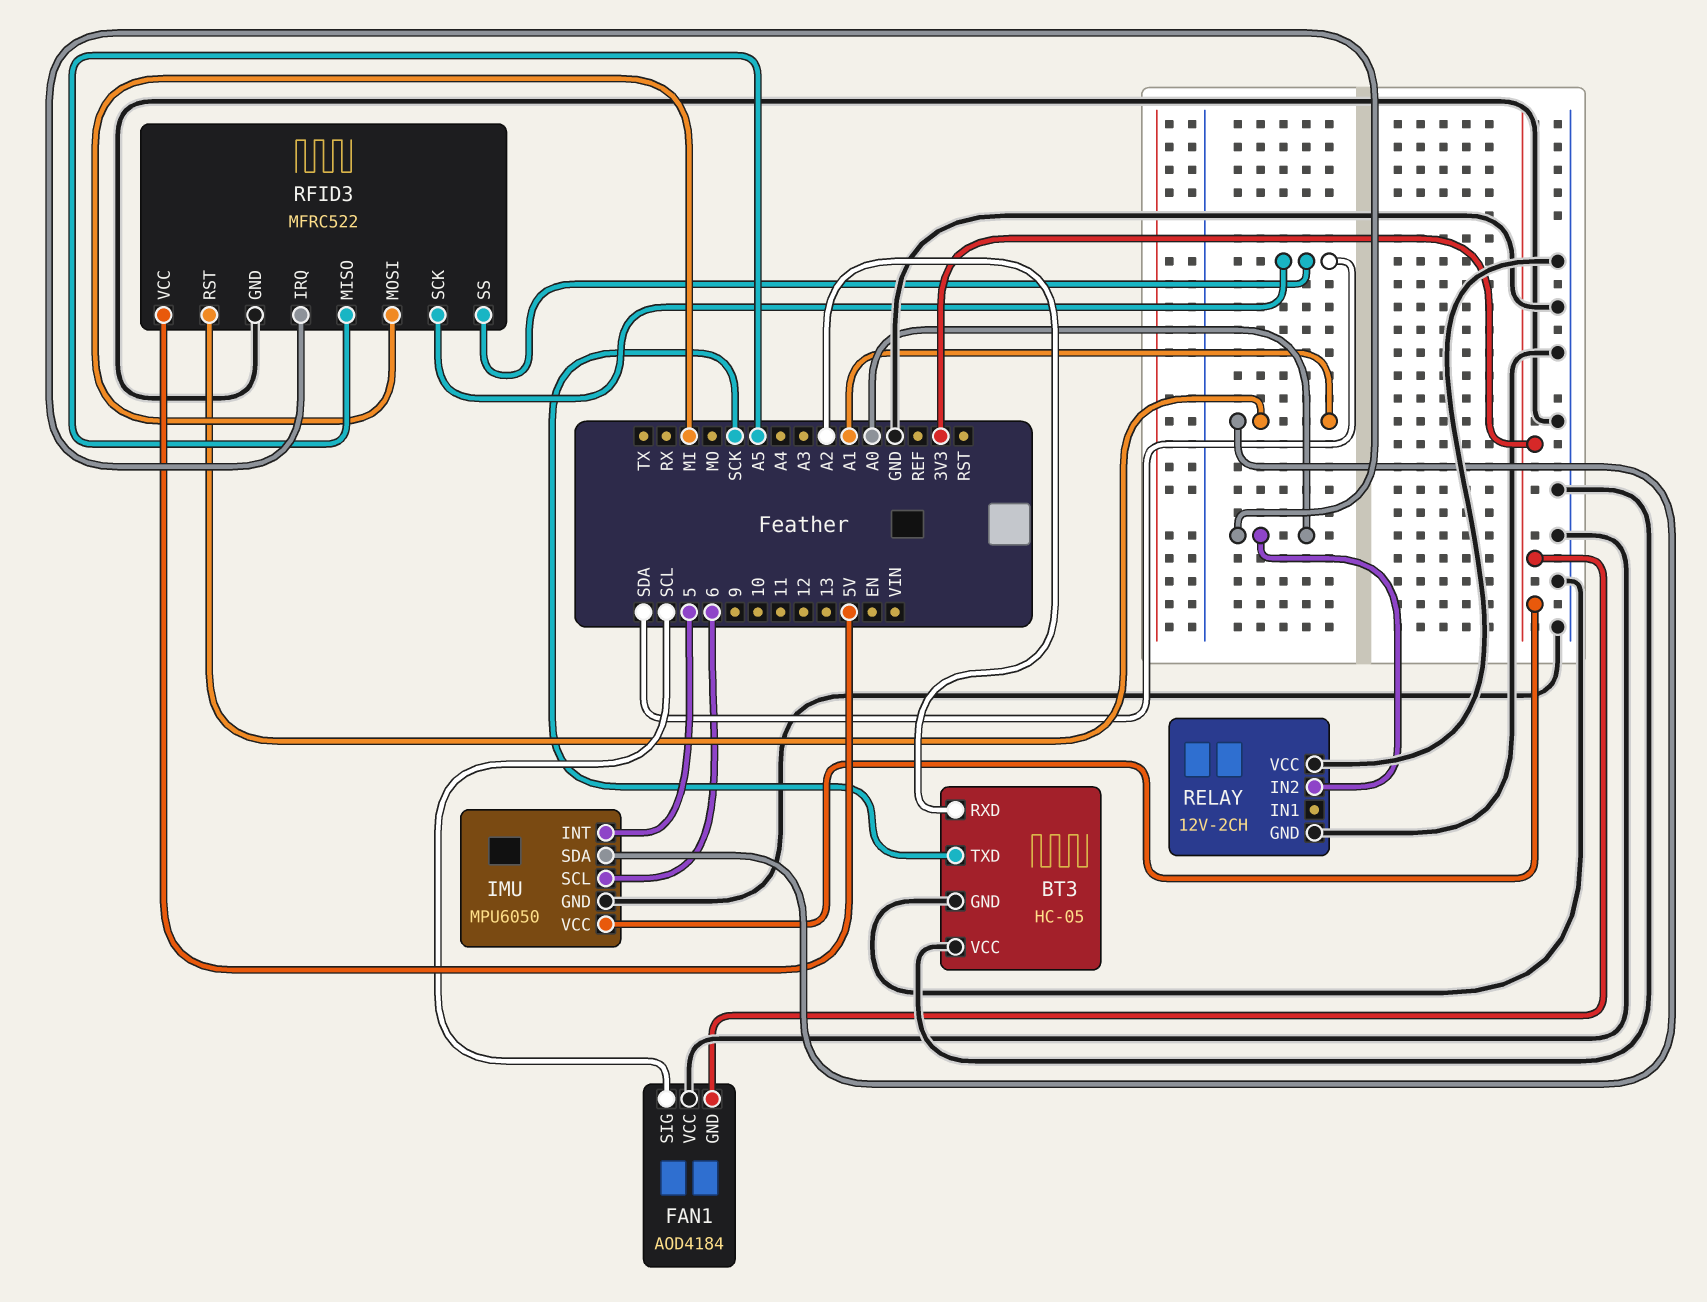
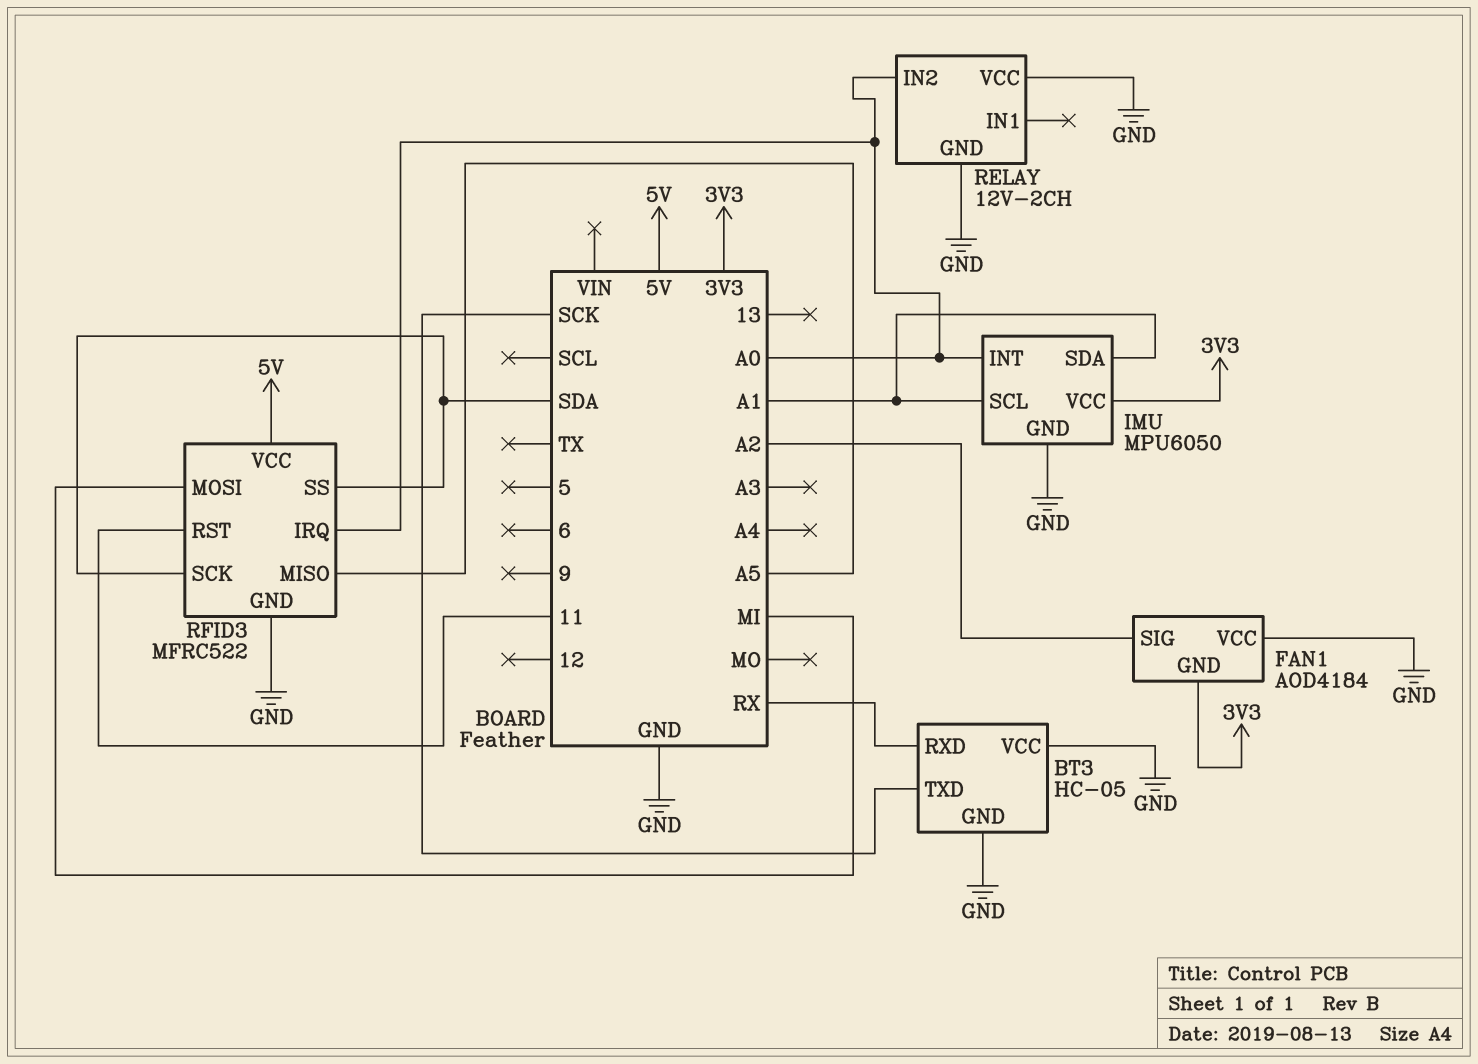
BT3 pin RXD: A2 -> RX
FAN1 pin SIG: SCL -> A2
IMU pin INT: 5 -> A0
IMU pin SCL: 6 -> A1
RFID3 pin RST: A1 -> 11

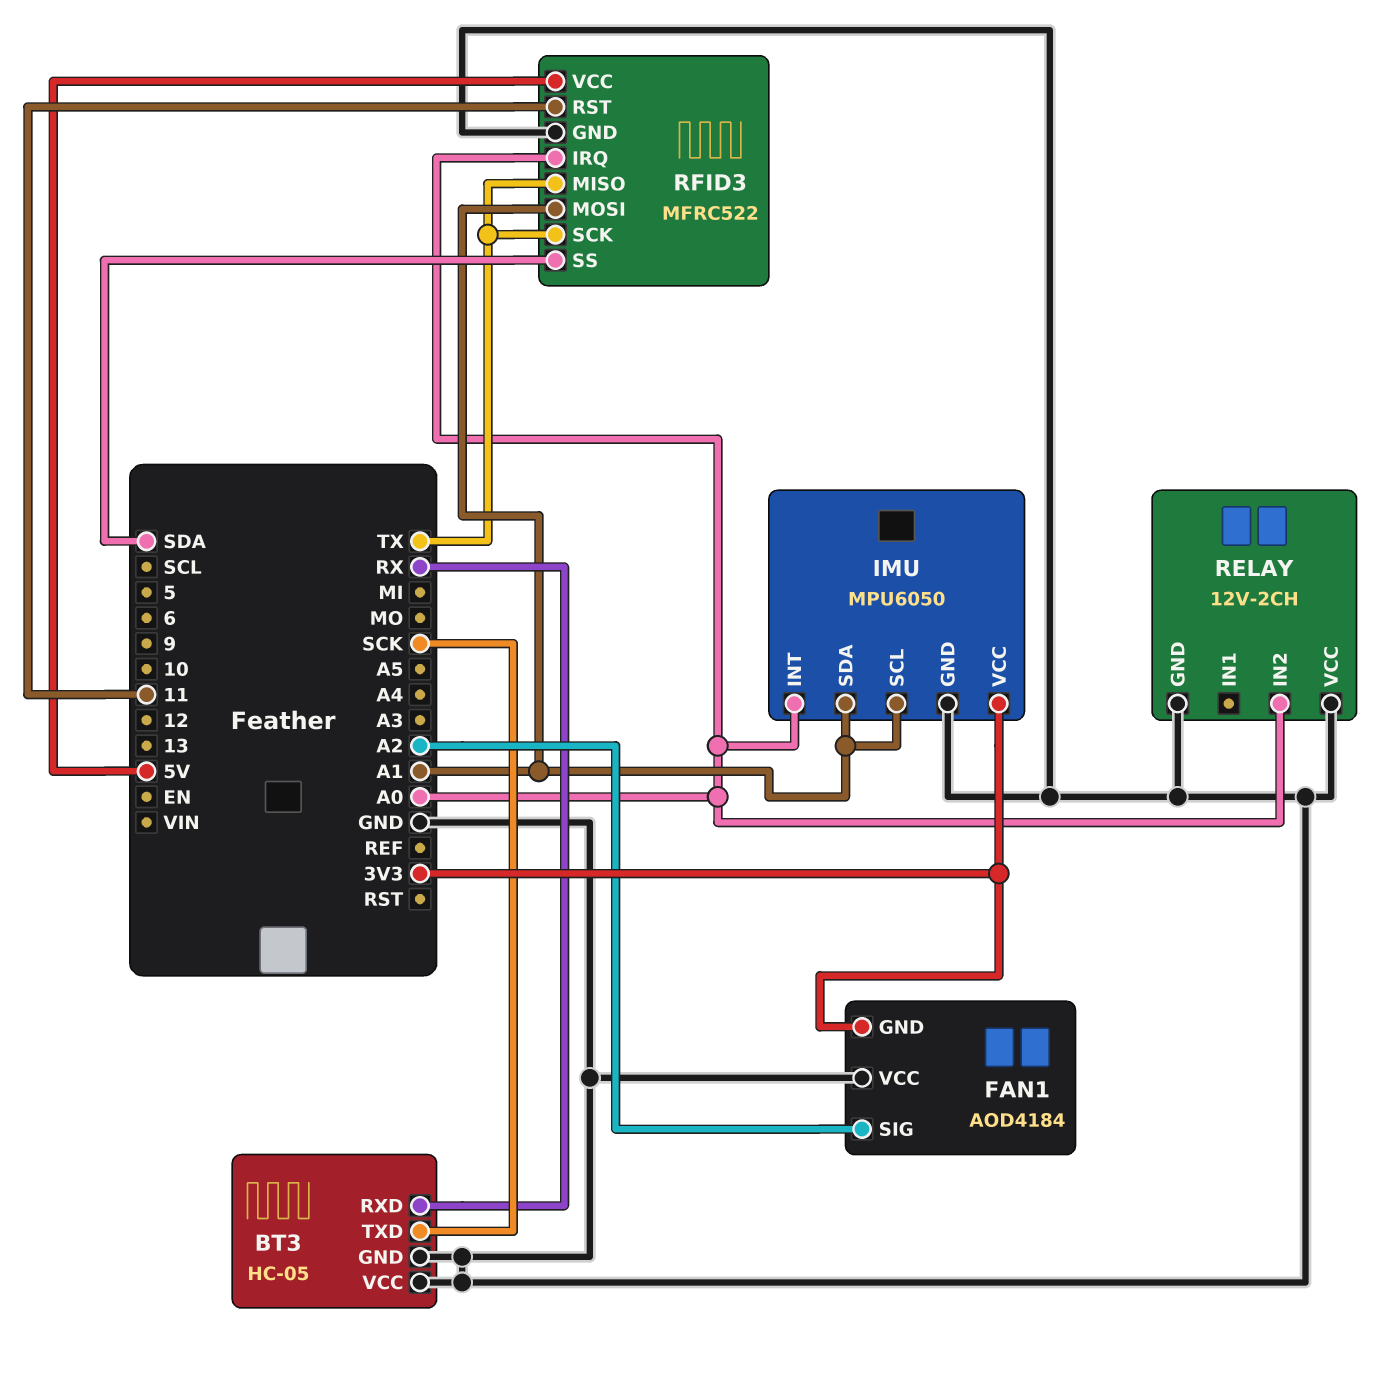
RFID3 pin MISO: A5 -> TX
RFID3 pin MOSI: MI -> A1
RFID3 pin SCK: SDA -> TX

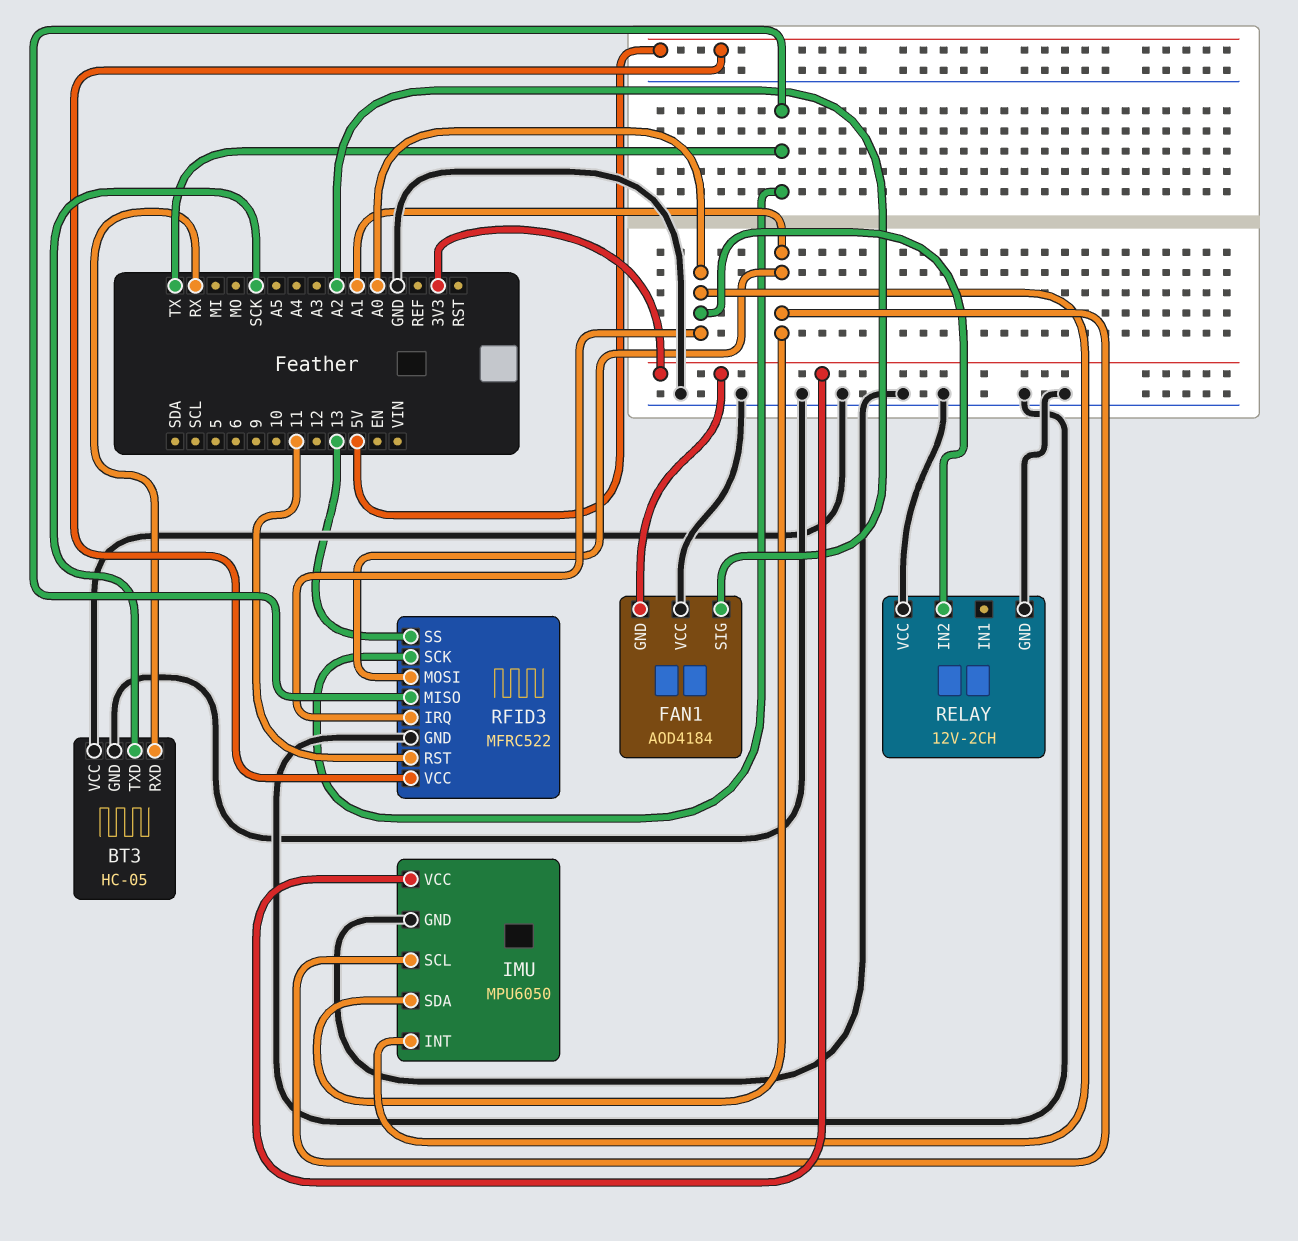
RFID3 pin SS: SDA -> 13

